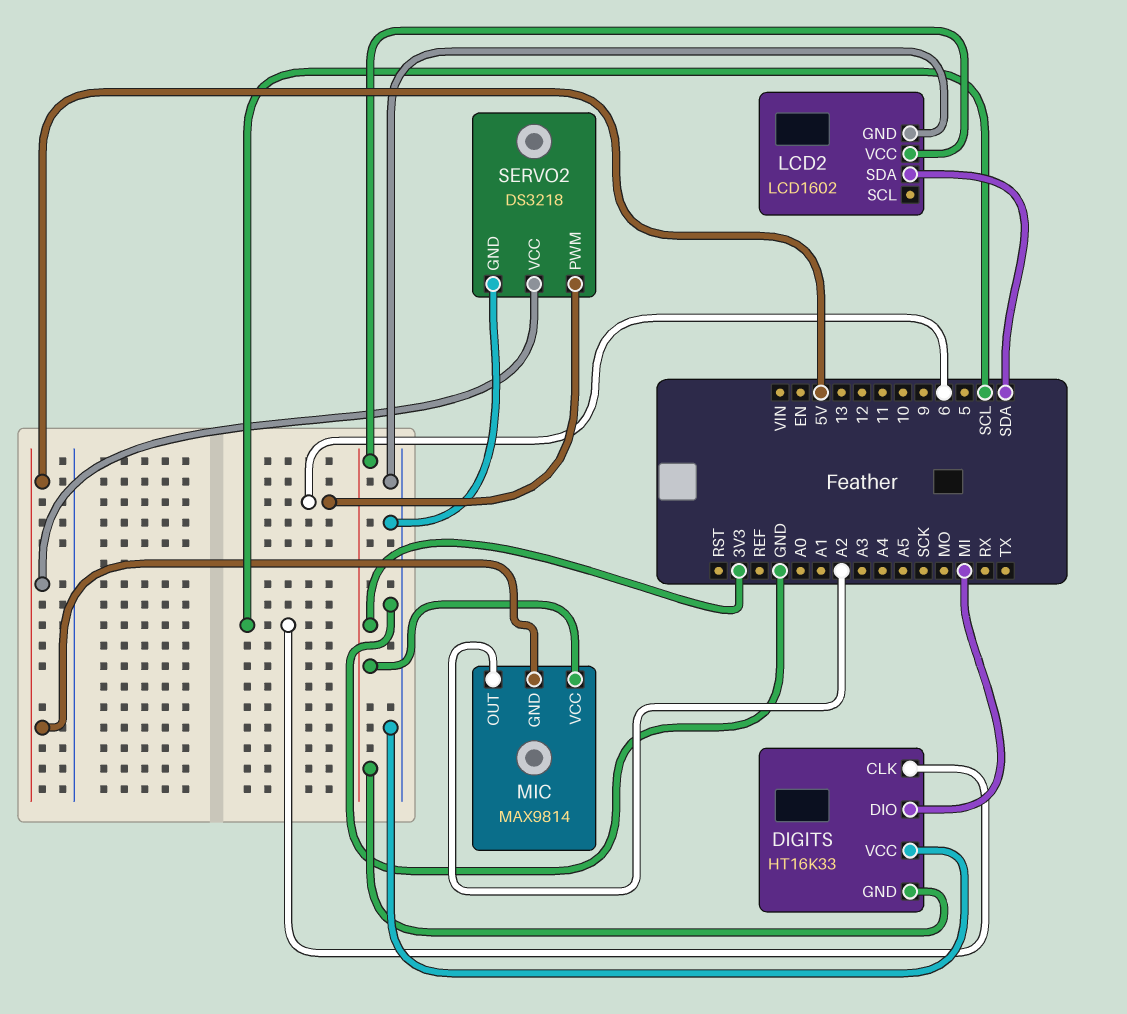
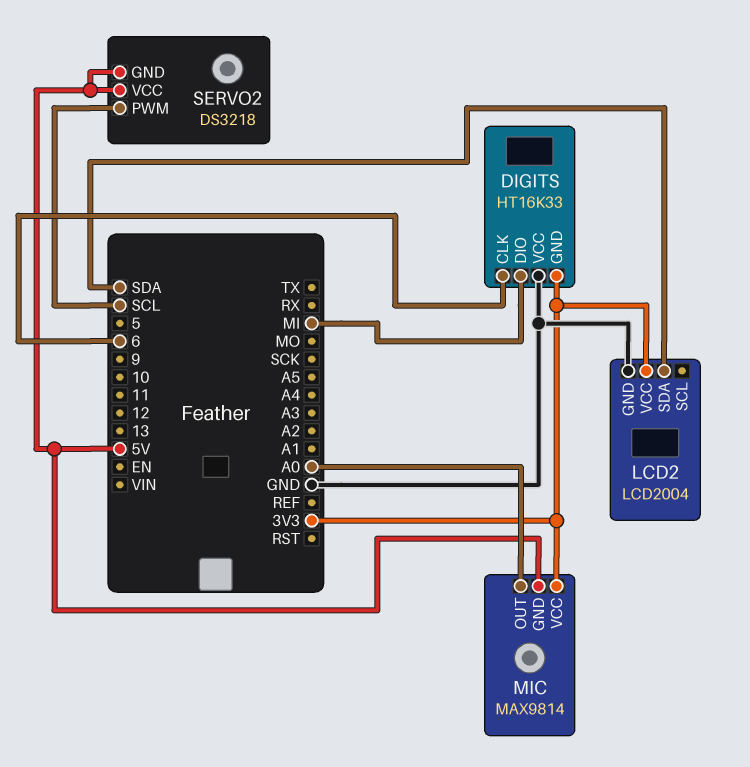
DIGITS pin CLK: SCL -> 6
LCD2: LCD1602 -> LCD2004
MIC pin OUT: A2 -> A0
SERVO2 pin GND: GND -> 5V
SERVO2 pin PWM: 6 -> SCL

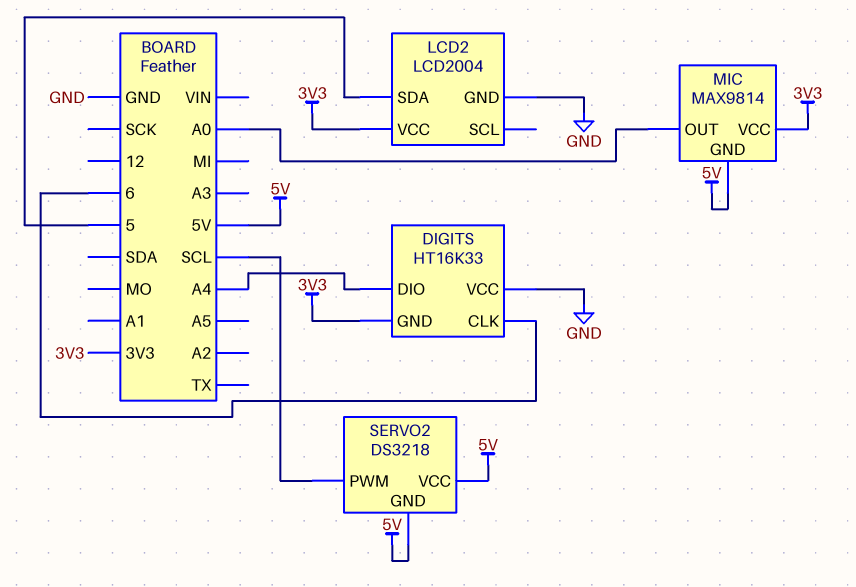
DIGITS pin DIO: MI -> A4
LCD2 pin SDA: SDA -> 5

